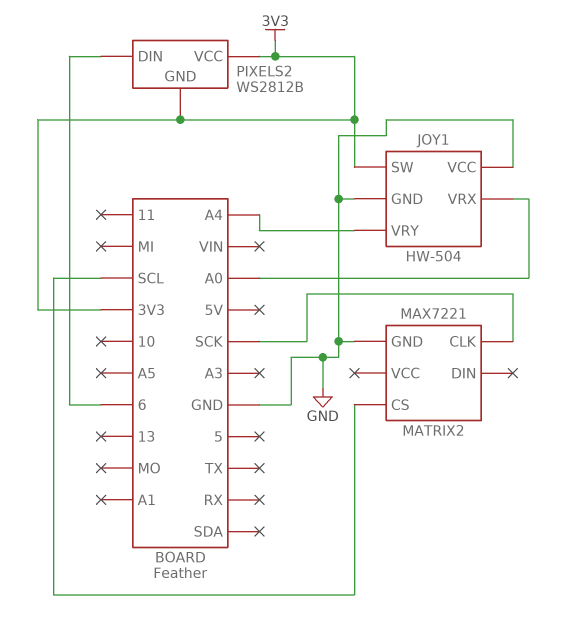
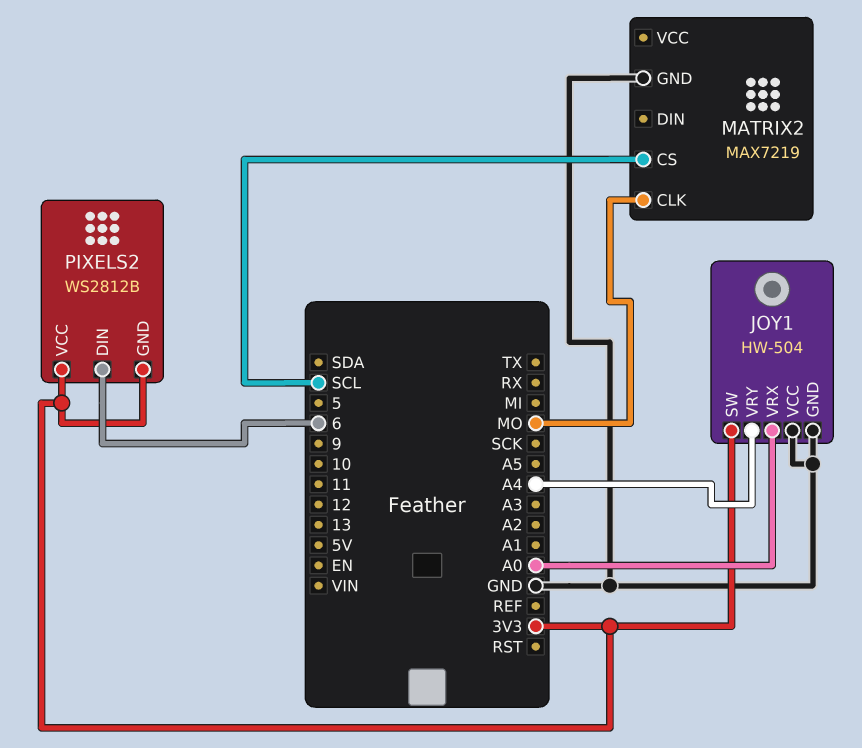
MATRIX2: MAX7221 -> MAX7219
MATRIX2 pin CLK: SCK -> MO

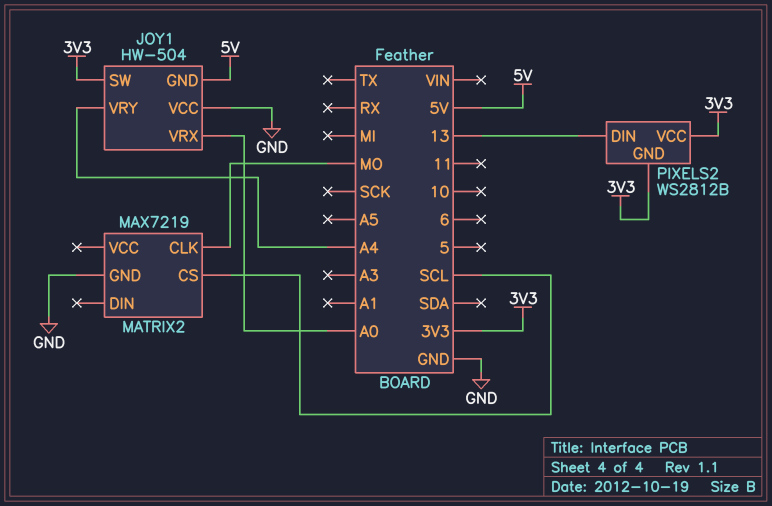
JOY1 pin GND: GND -> 5V
PIXELS2 pin DIN: 6 -> 13

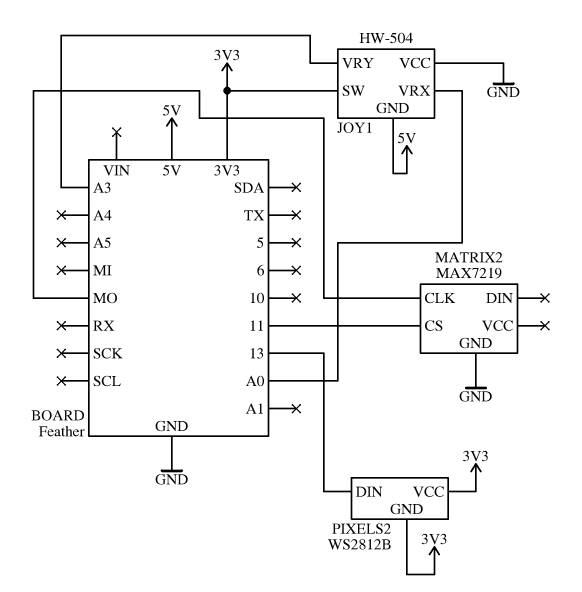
JOY1 pin VRY: A4 -> A3
MATRIX2 pin CS: SCL -> 11

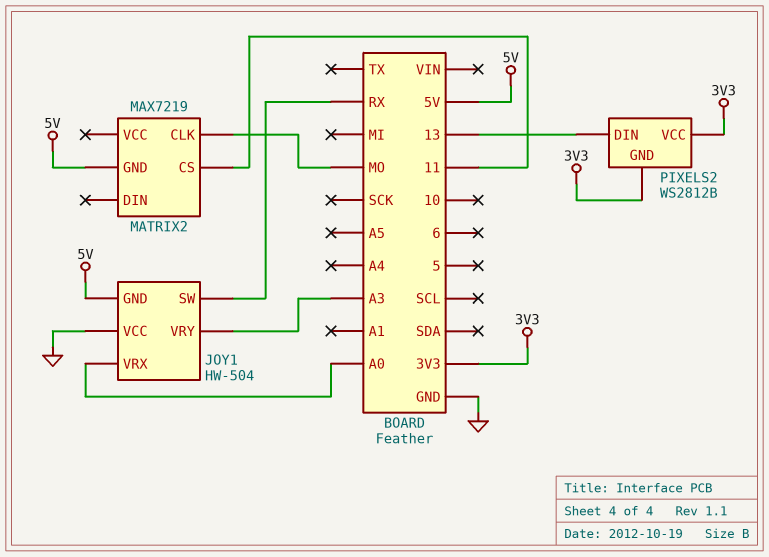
JOY1 pin SW: 3V3 -> RX
MATRIX2 pin GND: GND -> 5V

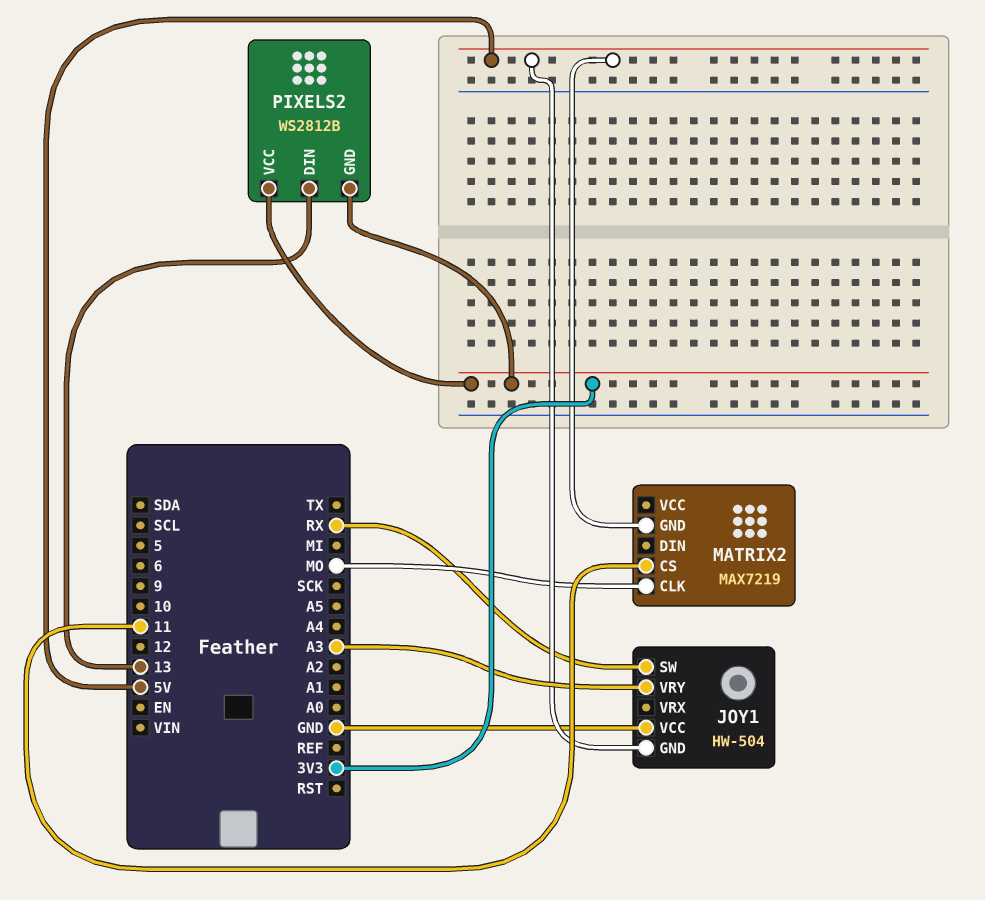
JOY1 pin VRX: A0 -> none

